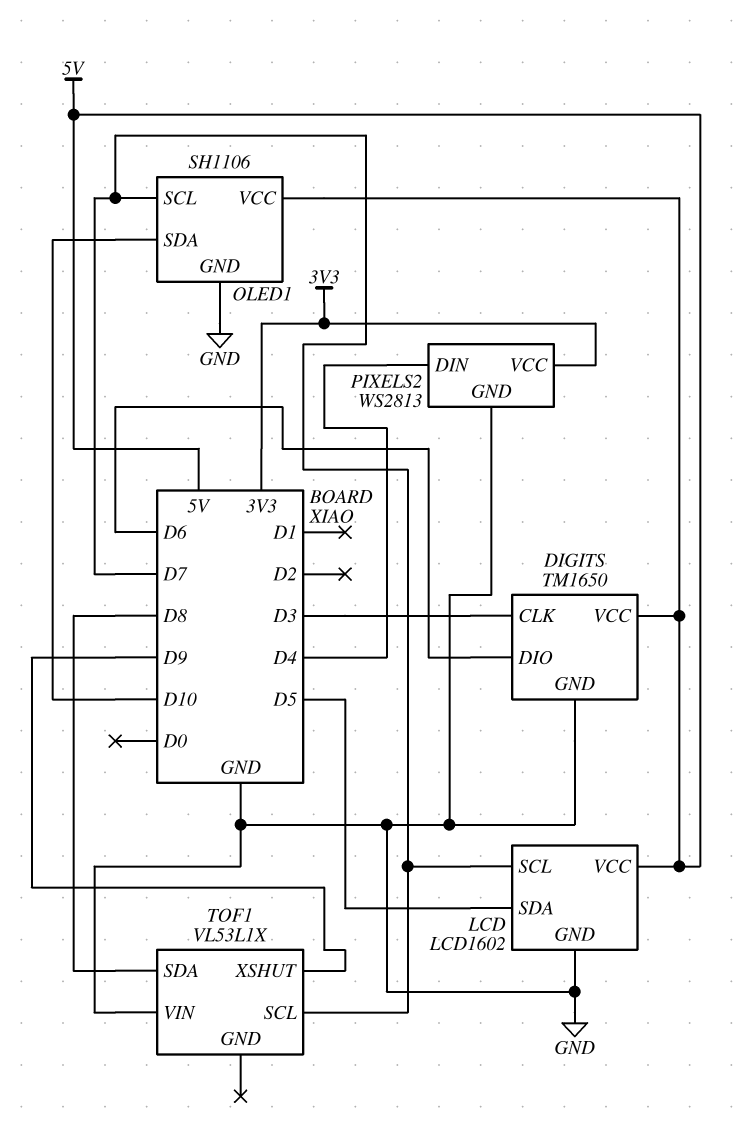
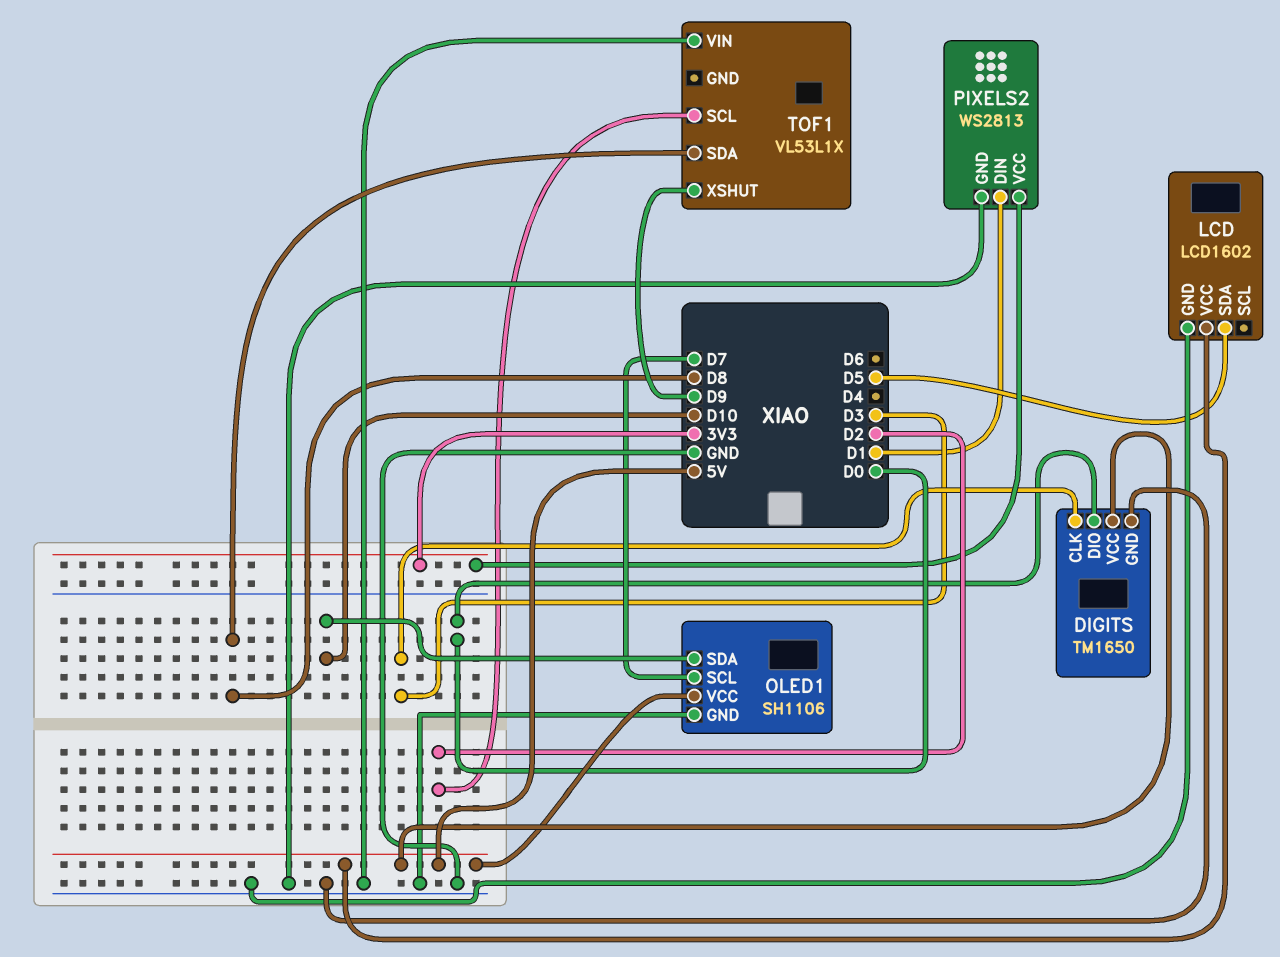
DIGITS pin DIO: D6 -> D0
LCD pin SCL: D7 -> none
PIXELS2 pin DIN: D4 -> D1
TOF1 pin SCL: D7 -> D2

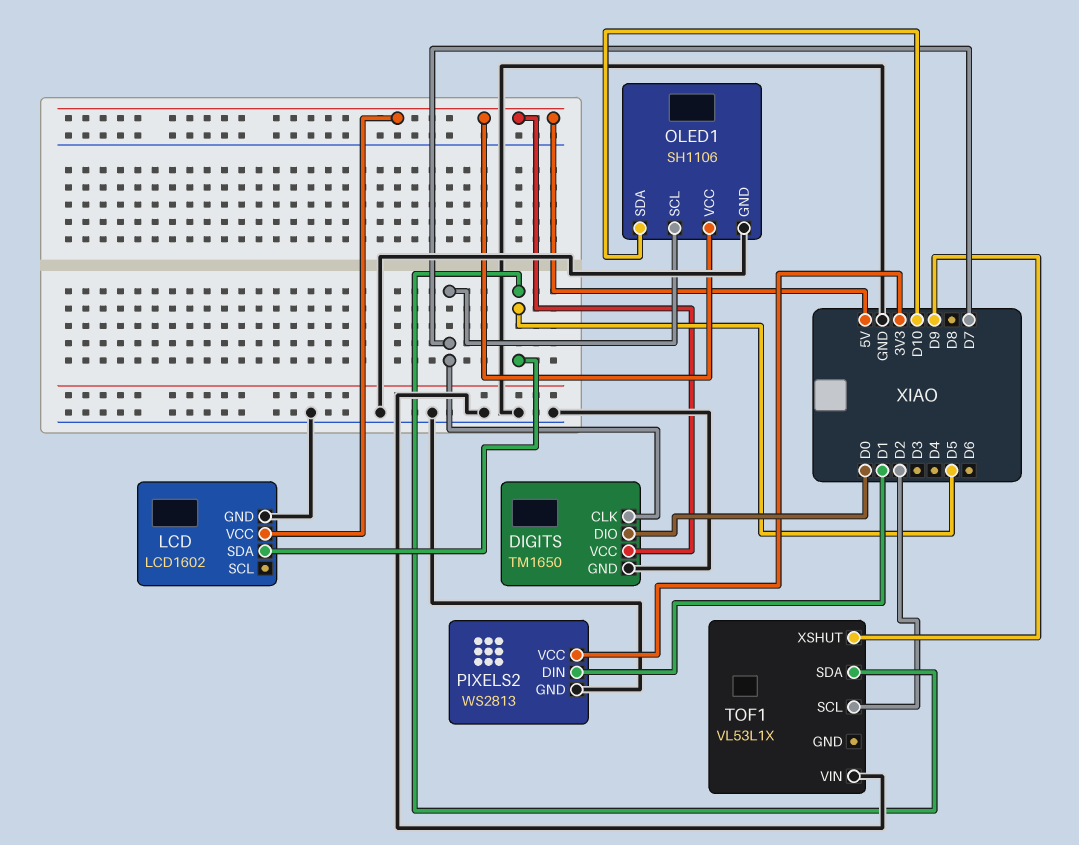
DIGITS pin CLK: D3 -> D7
TOF1 pin SDA: D8 -> D5

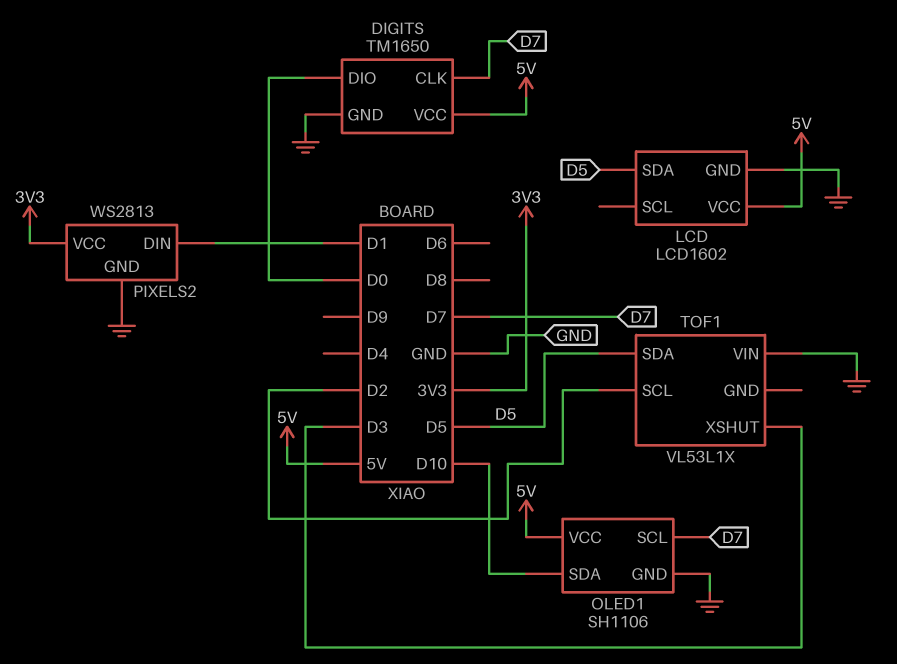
TOF1 pin XSHUT: D9 -> D3

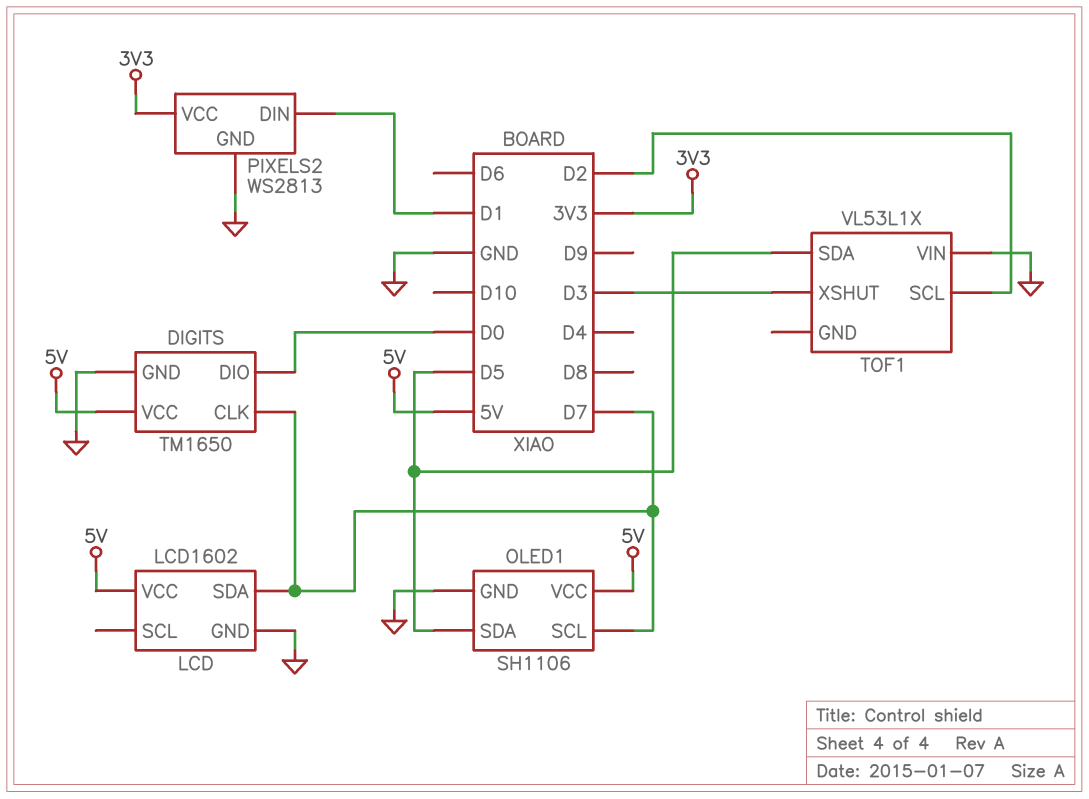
LCD pin SDA: D5 -> D7
OLED1 pin SDA: D10 -> D5

